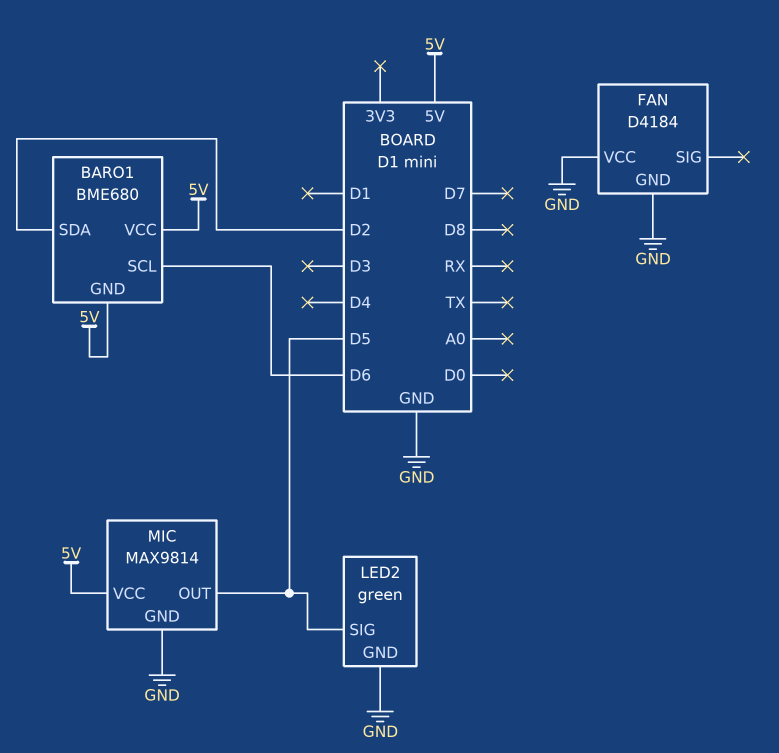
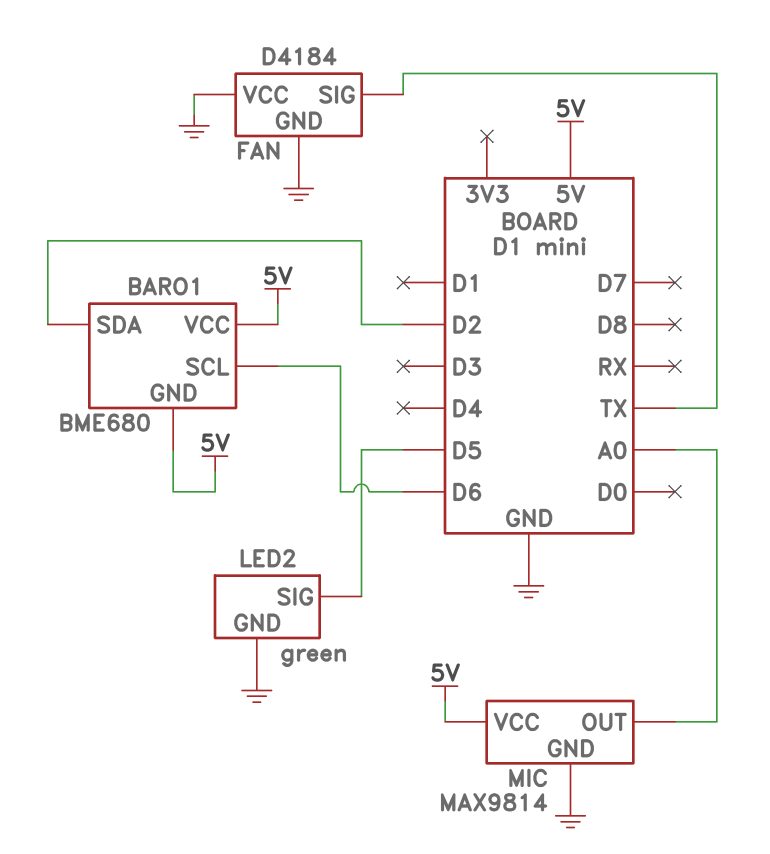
FAN pin SIG: none -> TX
MIC pin OUT: D5 -> A0

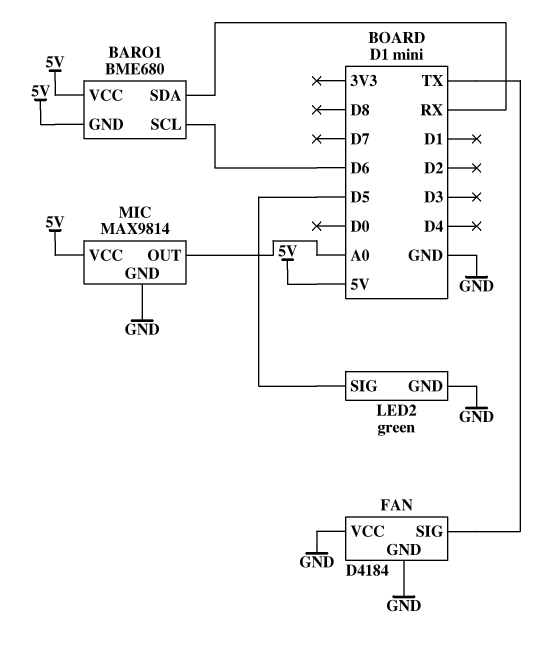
BARO1 pin SDA: D2 -> RX

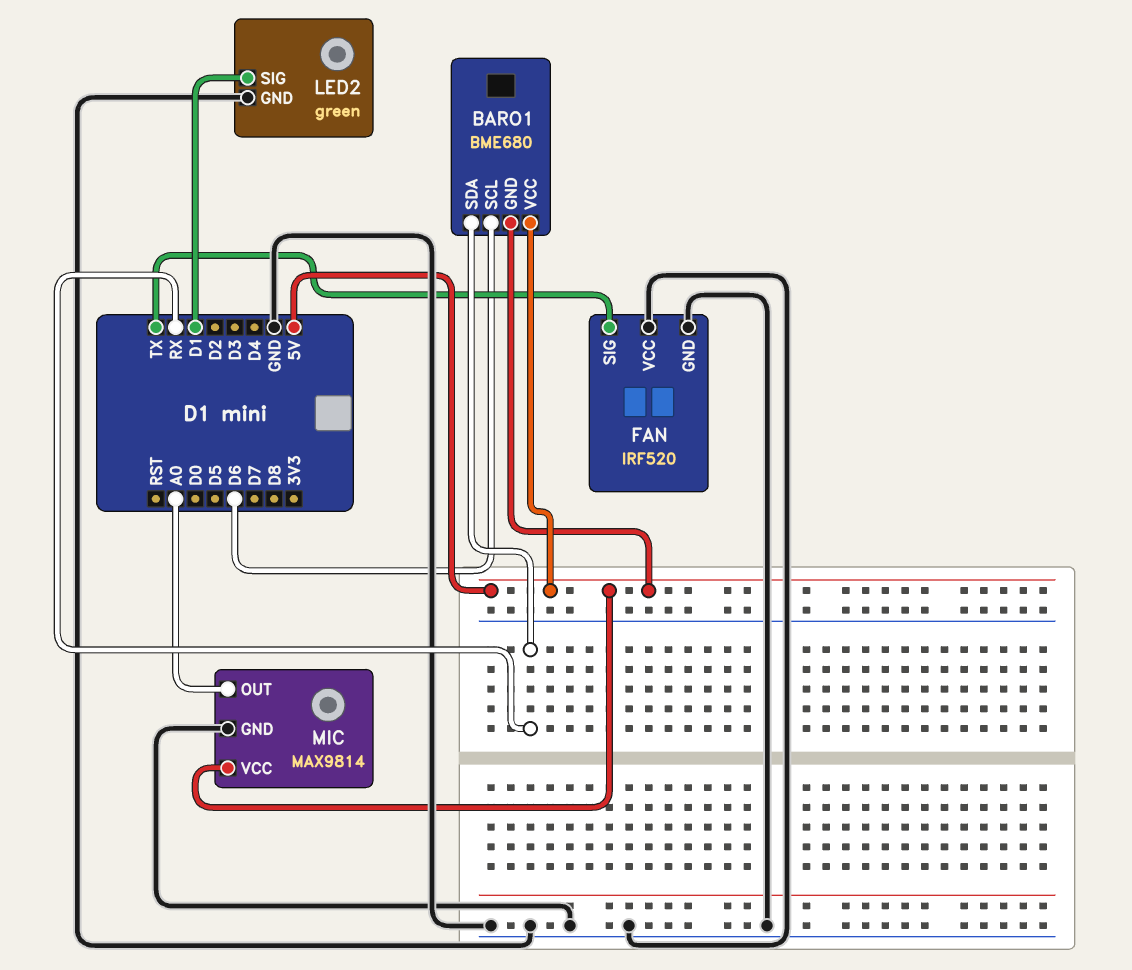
FAN: D4184 -> IRF520
LED2 pin SIG: D5 -> D1

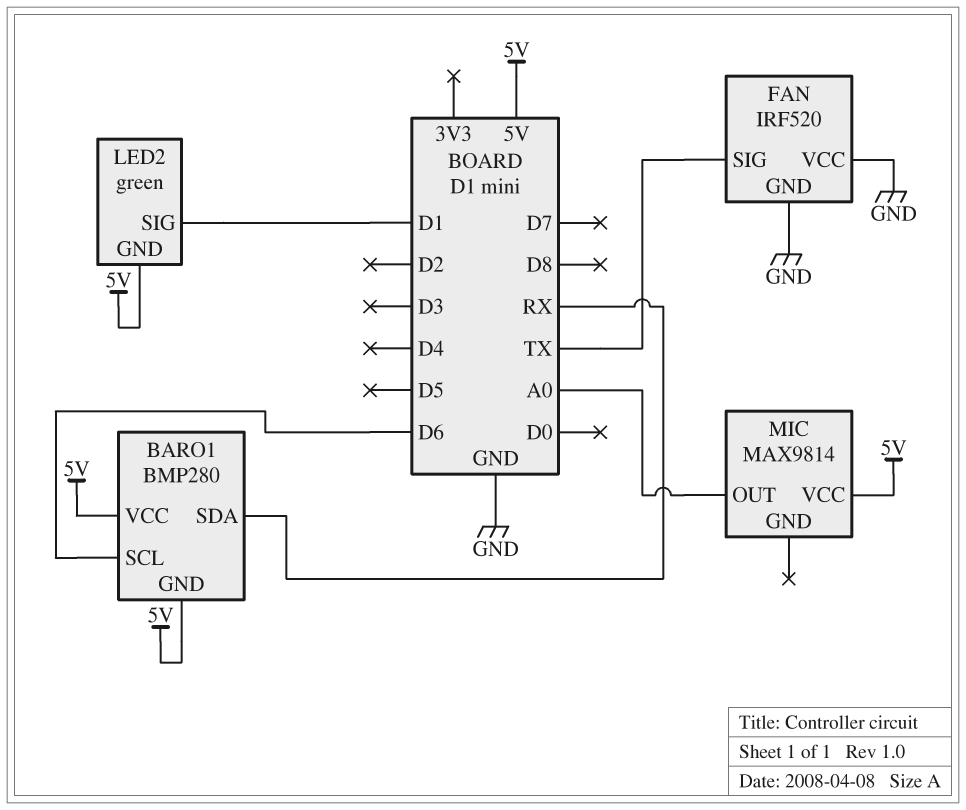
BARO1: BME680 -> BMP280
LED2 pin GND: GND -> 5V
MIC pin GND: GND -> none

